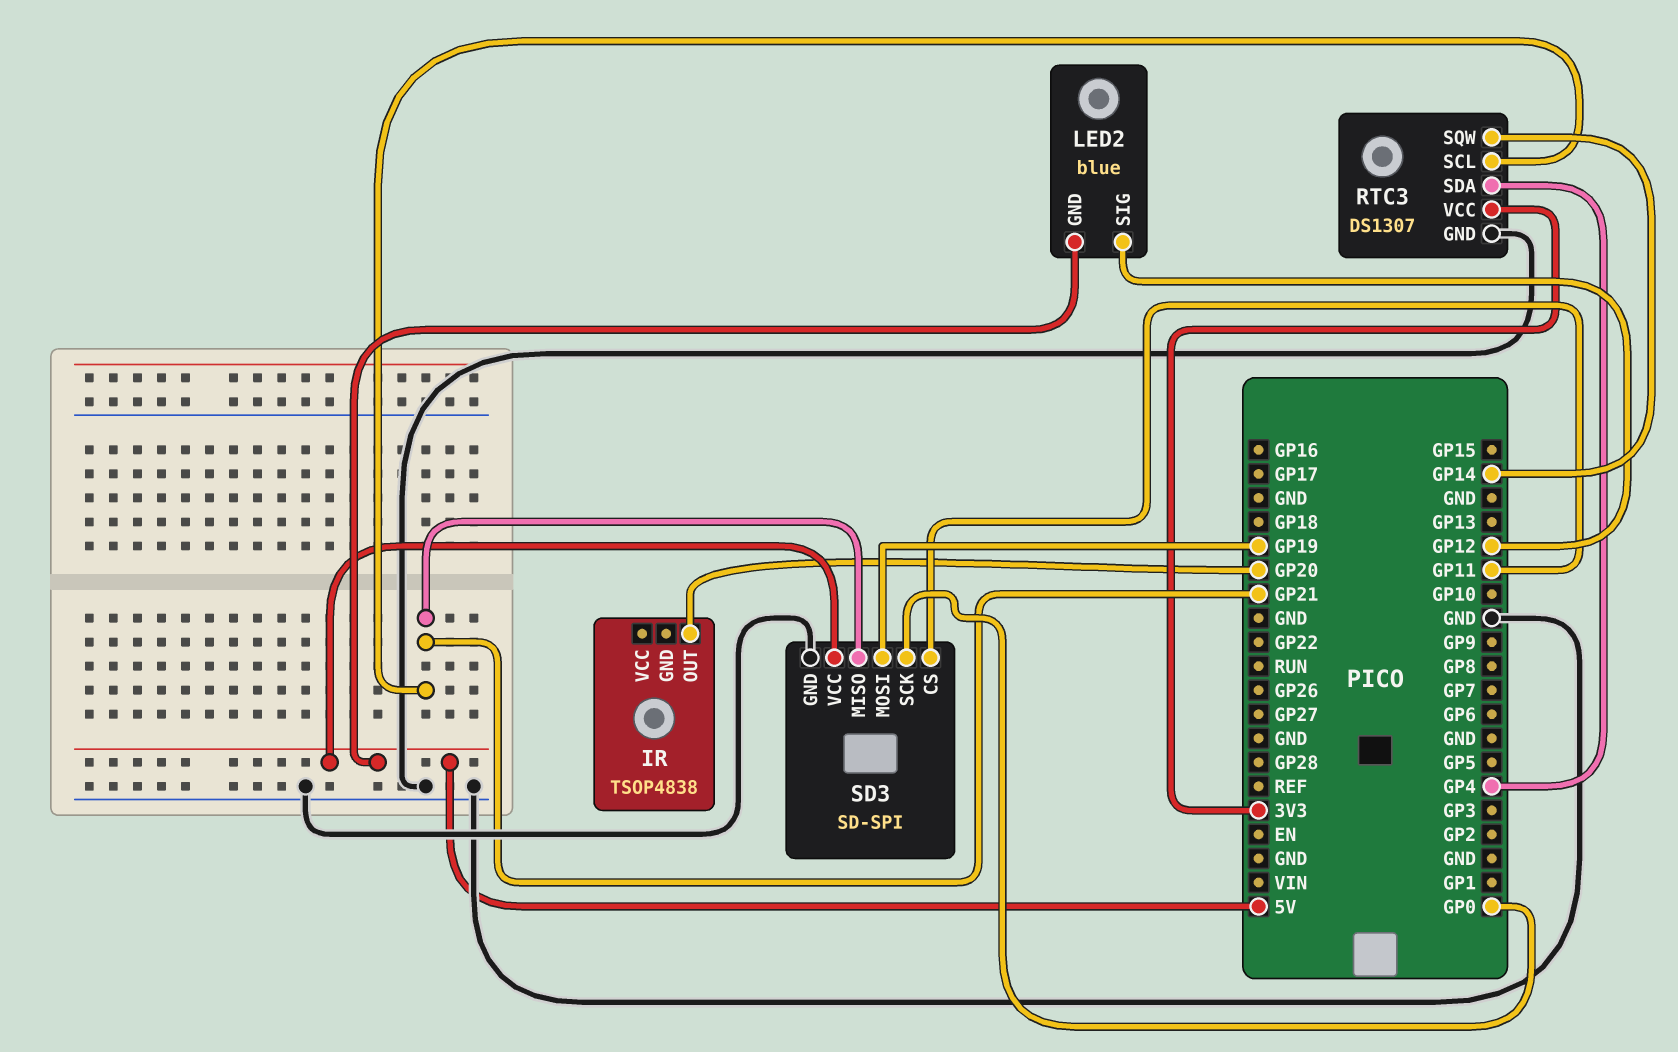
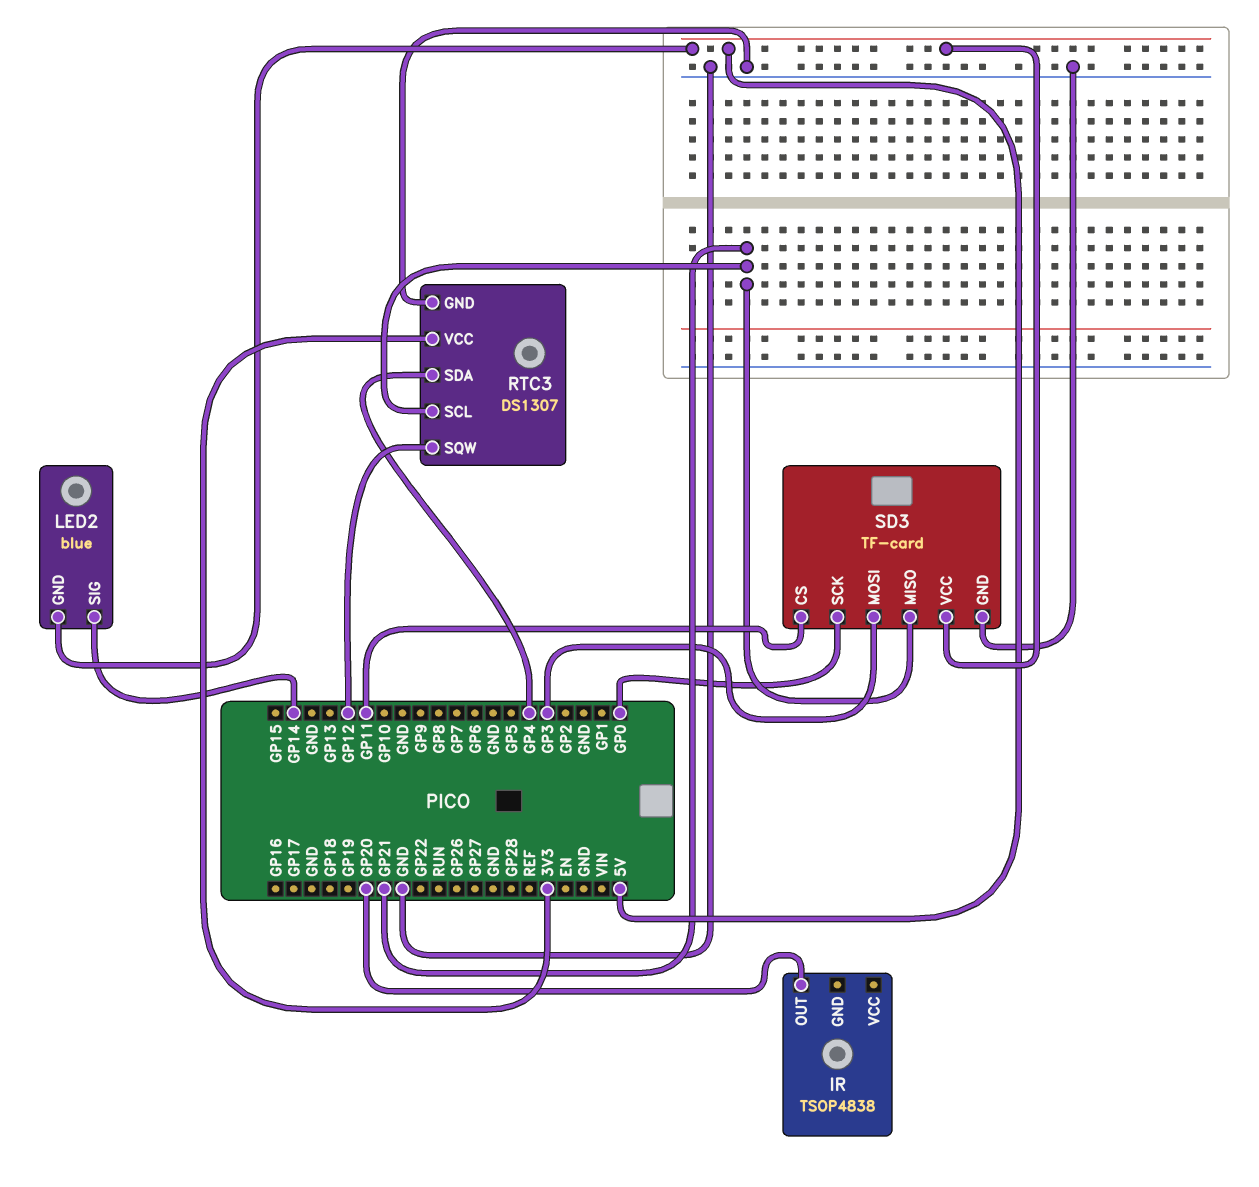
LED2 pin SIG: GP12 -> GP14
RTC3 pin SQW: GP14 -> GP12
SD3: SD-SPI -> TF-card
SD3 pin MOSI: GP19 -> GP3

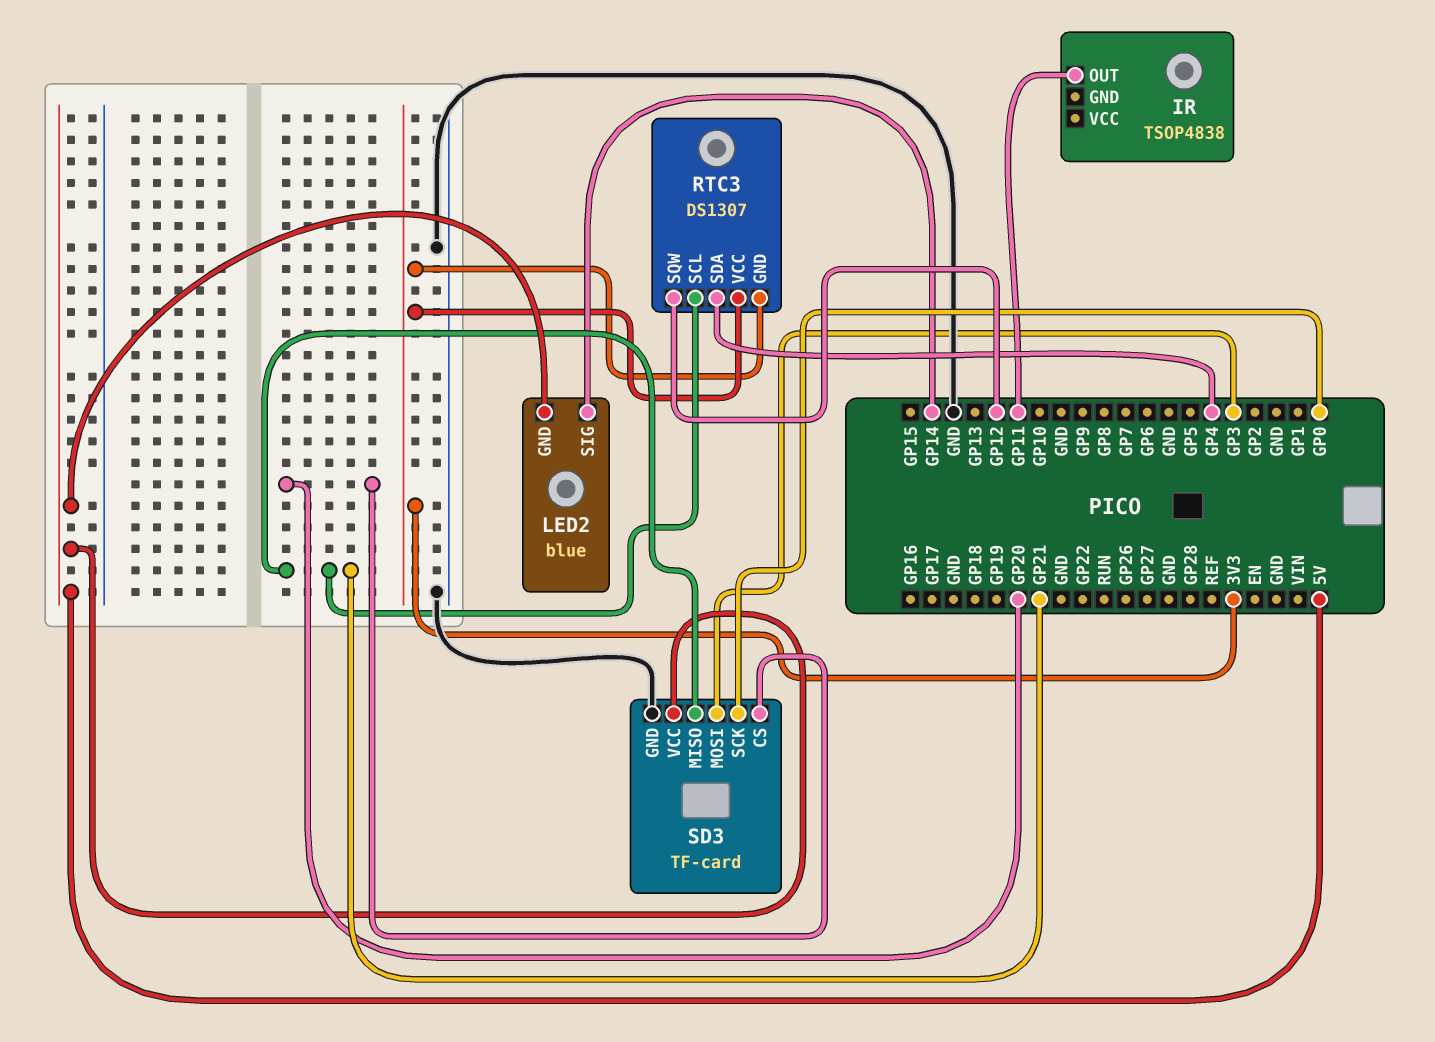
IR pin OUT: GP20 -> GP11
RTC3 pin GND: GND -> 3V3
SD3 pin CS: GP11 -> GP20

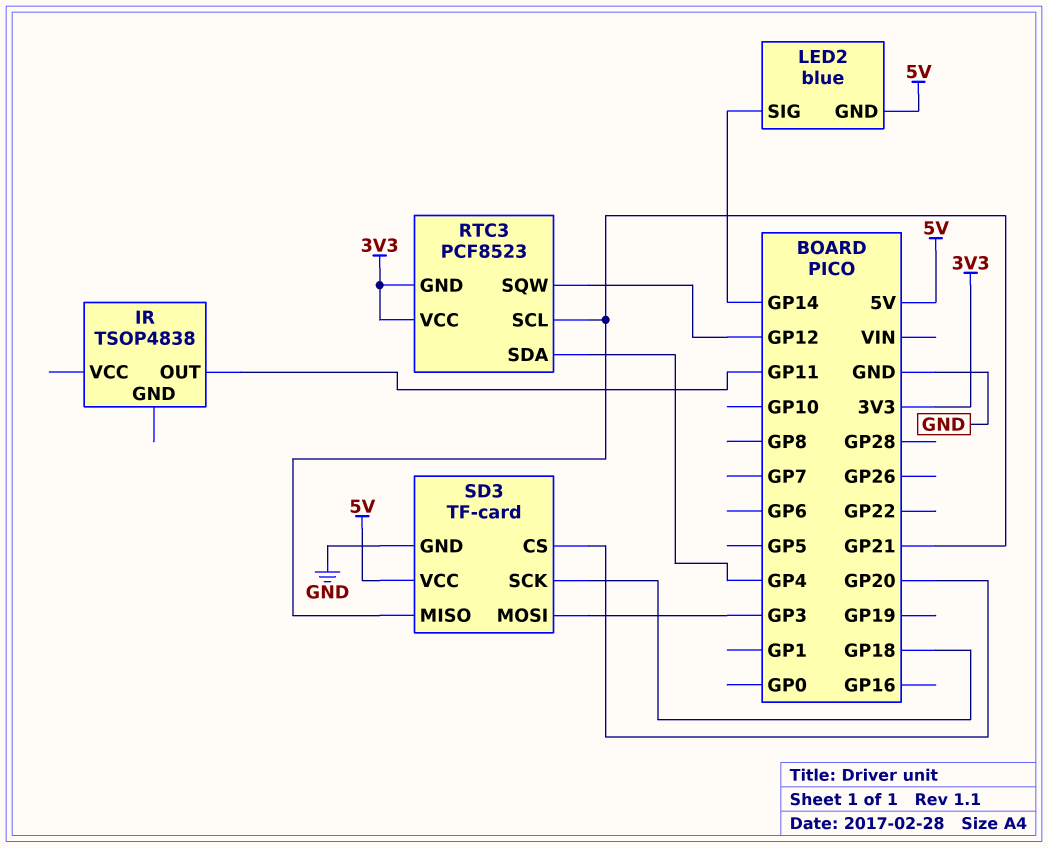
RTC3: DS1307 -> PCF8523
SD3 pin SCK: GP0 -> GP18

